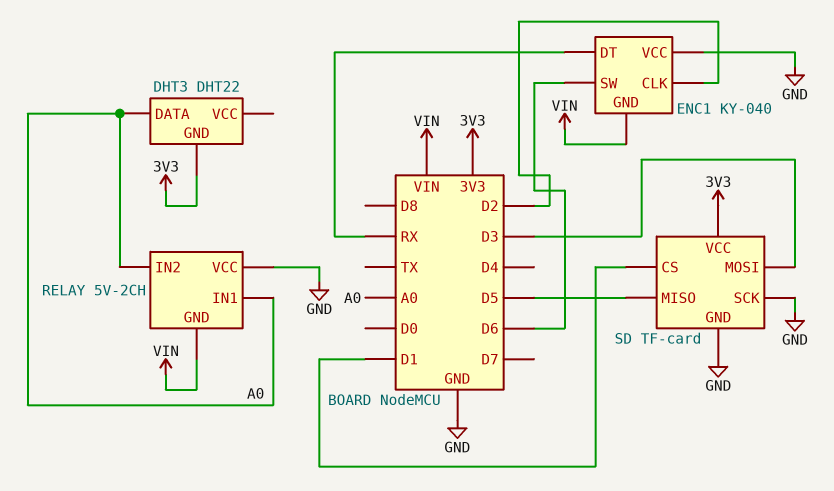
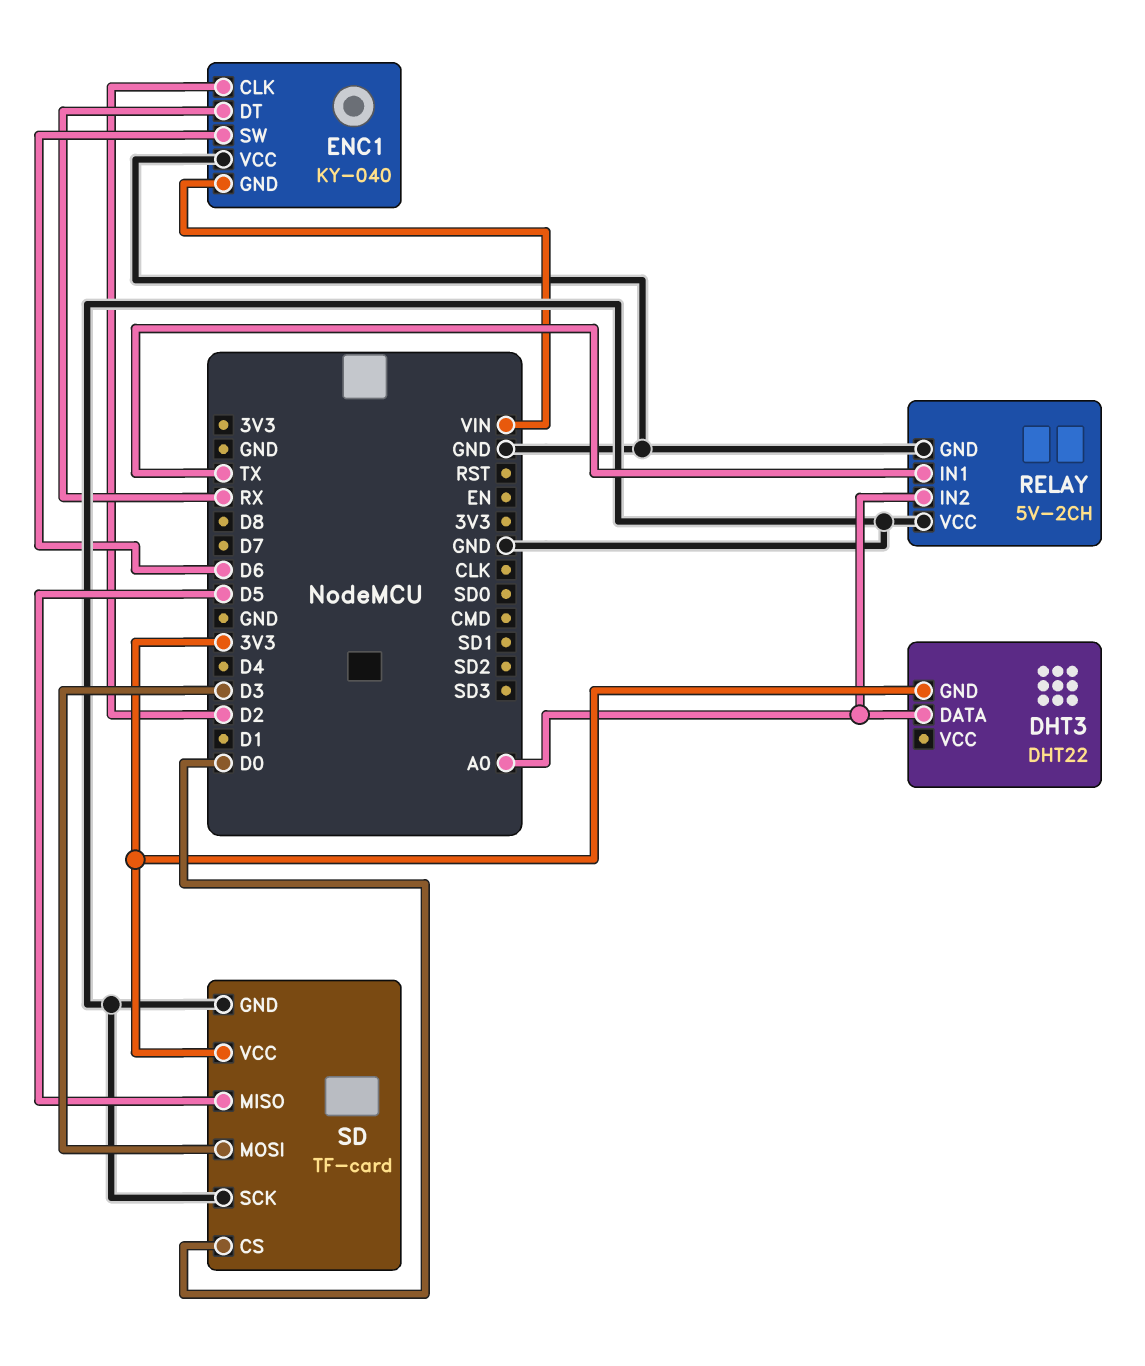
RELAY pin GND: VIN -> GND
RELAY pin IN1: A0 -> TX
SD pin CS: D1 -> D0

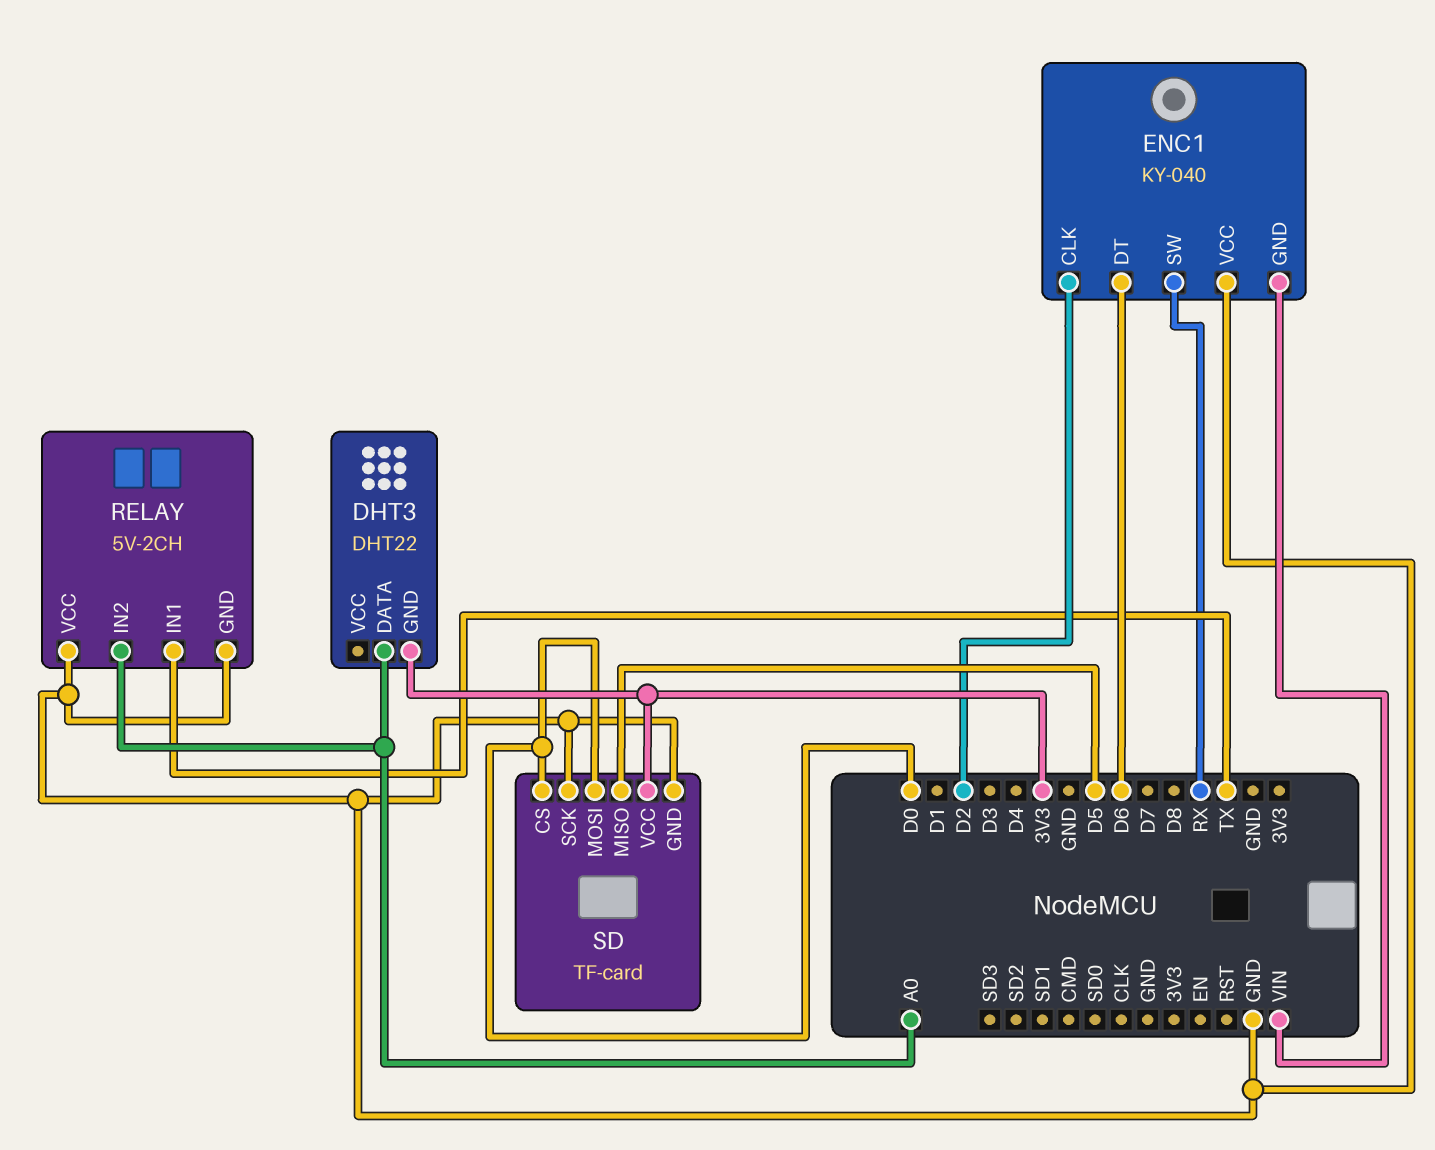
ENC1 pin DT: RX -> D6
ENC1 pin SW: D6 -> RX
SD pin MOSI: D3 -> D0

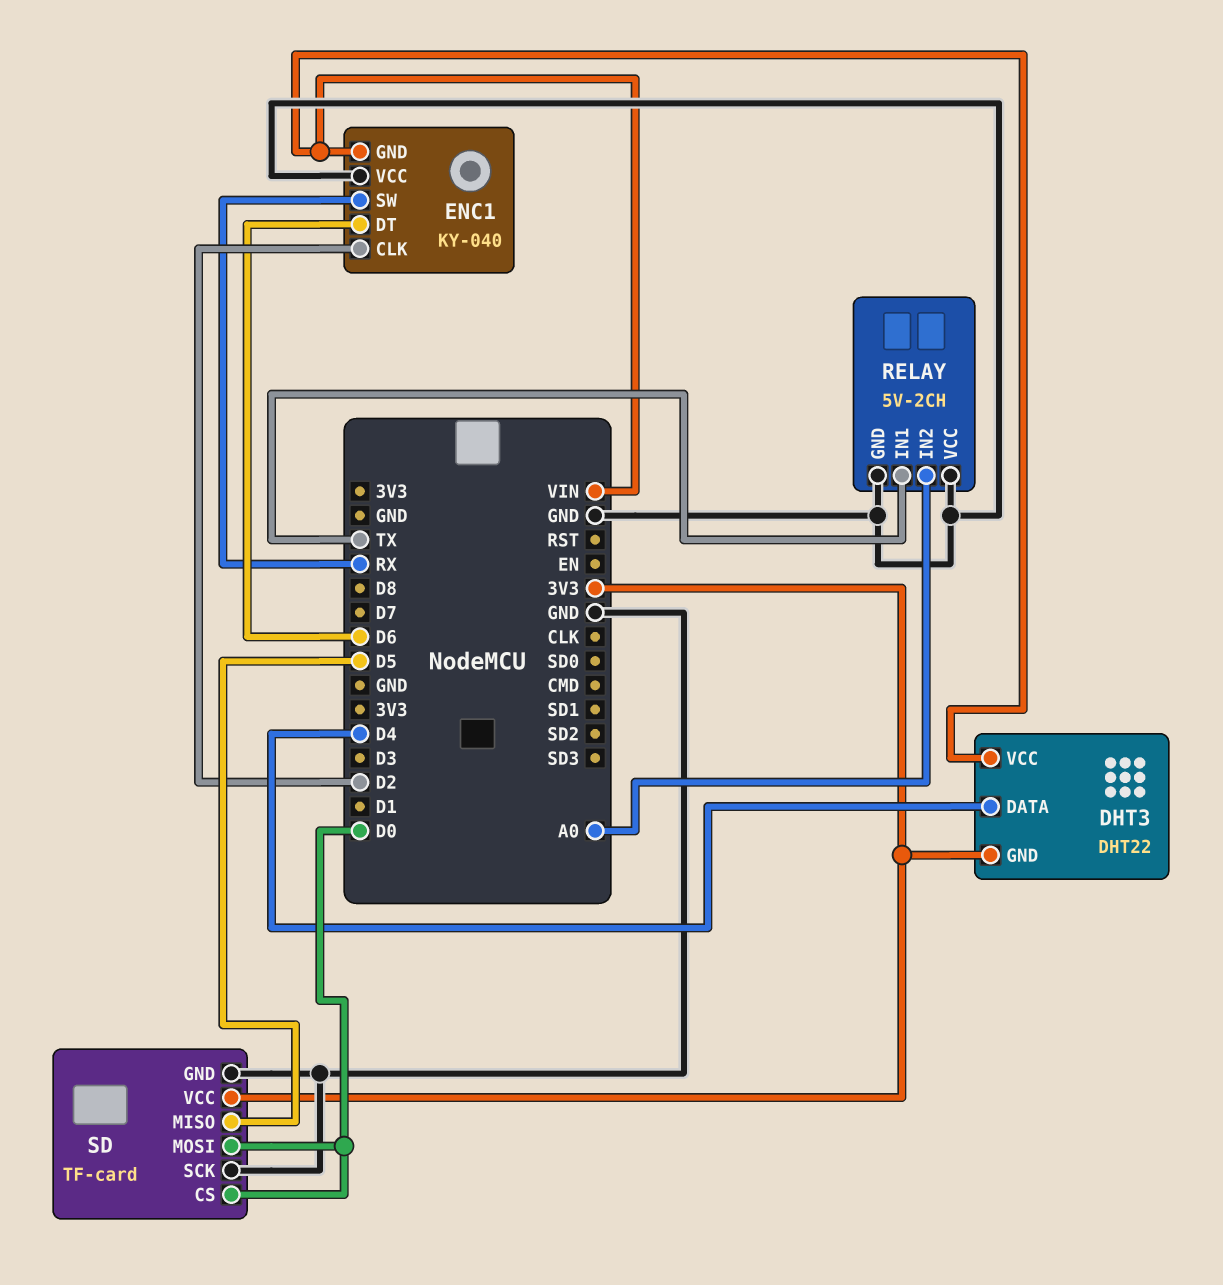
DHT3 pin DATA: A0 -> D4
DHT3 pin VCC: none -> VIN

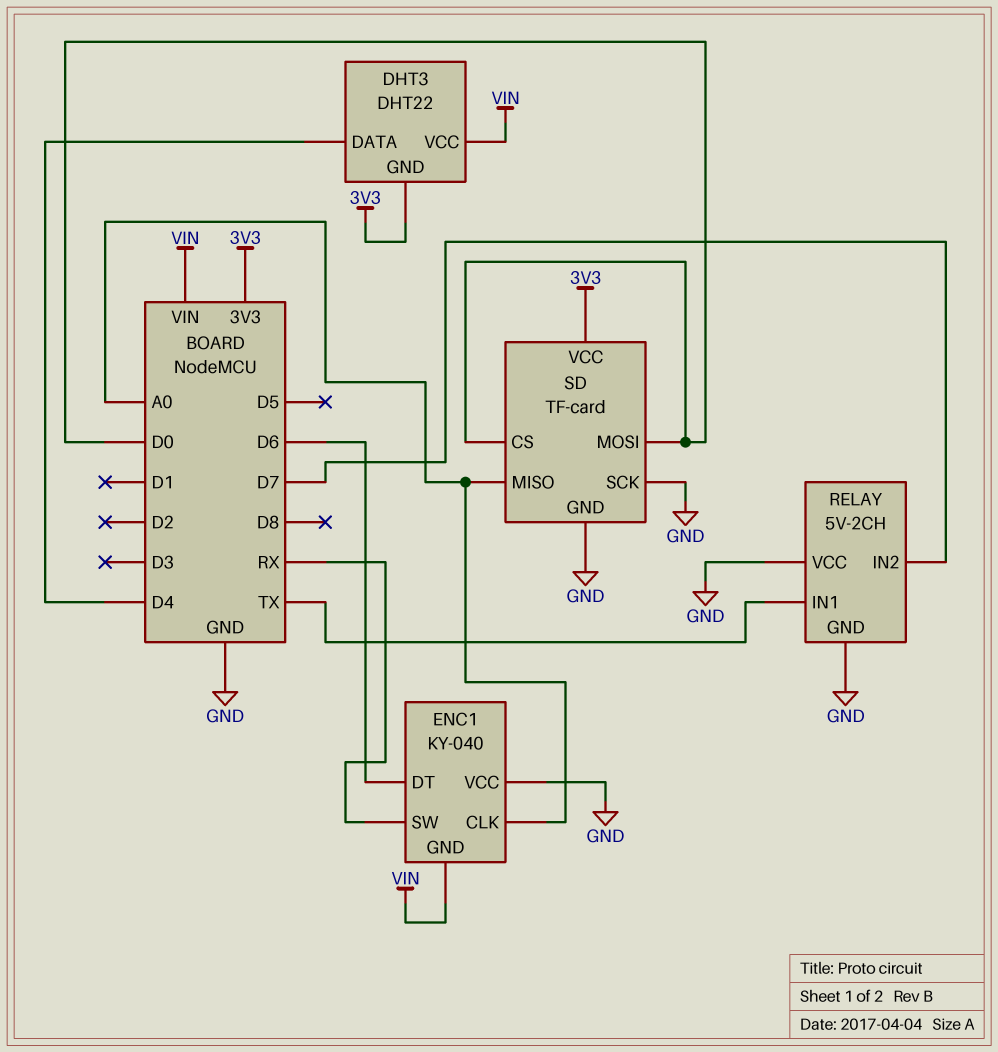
ENC1 pin CLK: D2 -> A0
RELAY pin IN2: A0 -> D7
SD pin MISO: D5 -> A0

